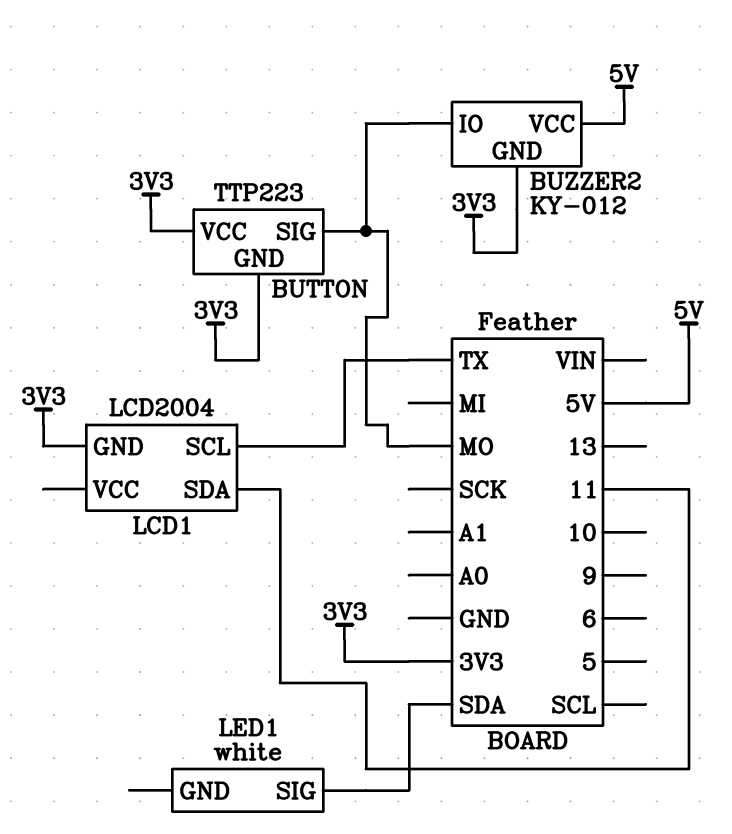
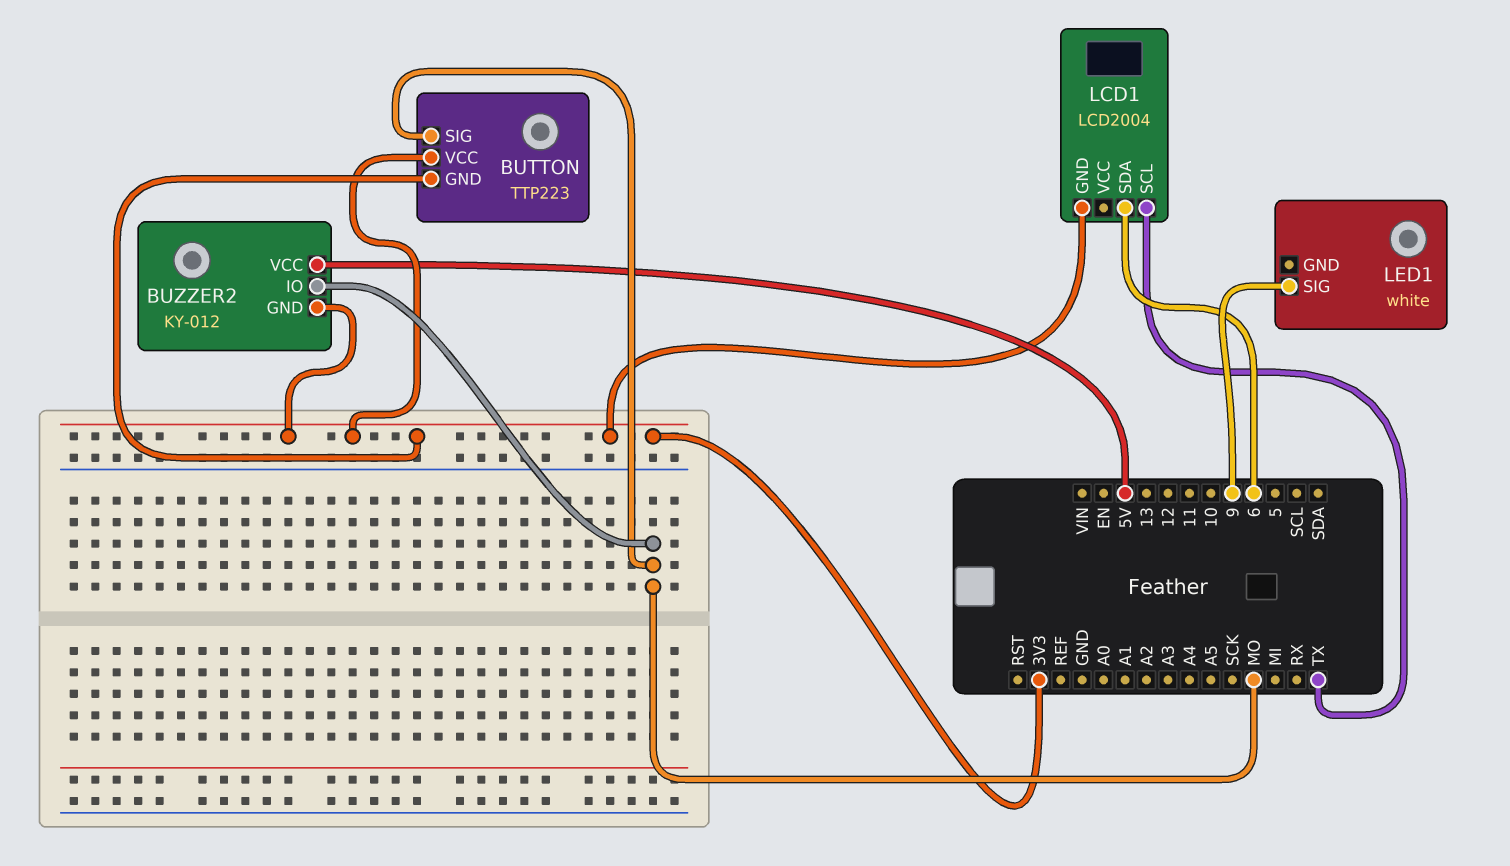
LCD1 pin SDA: 11 -> 6
LED1 pin SIG: SDA -> 9

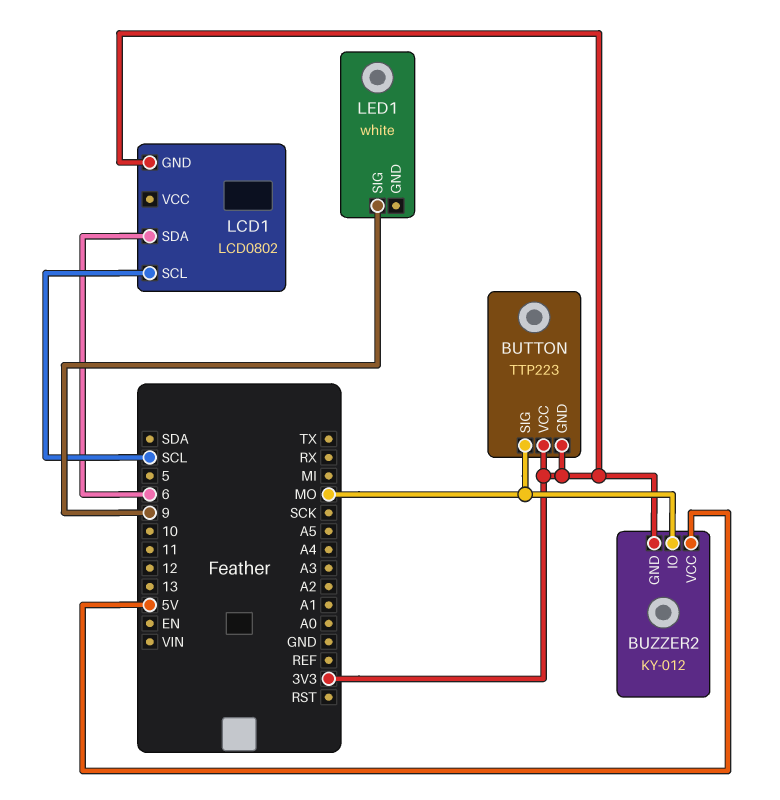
LCD1: LCD2004 -> LCD0802
LCD1 pin SCL: TX -> SCL

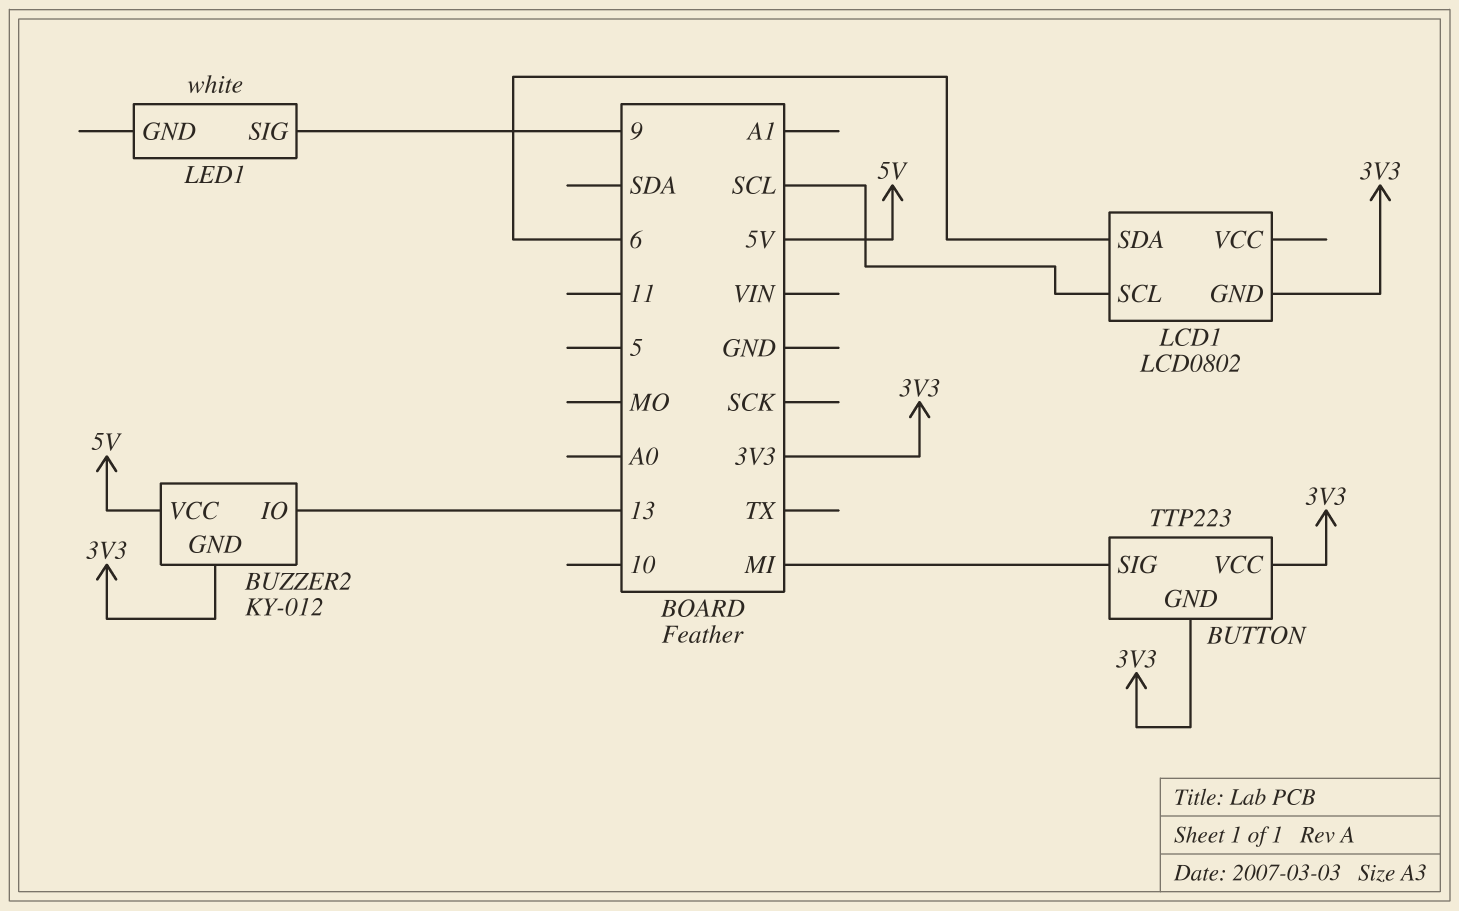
BUTTON pin SIG: MO -> MI
BUZZER2 pin IO: MO -> 13

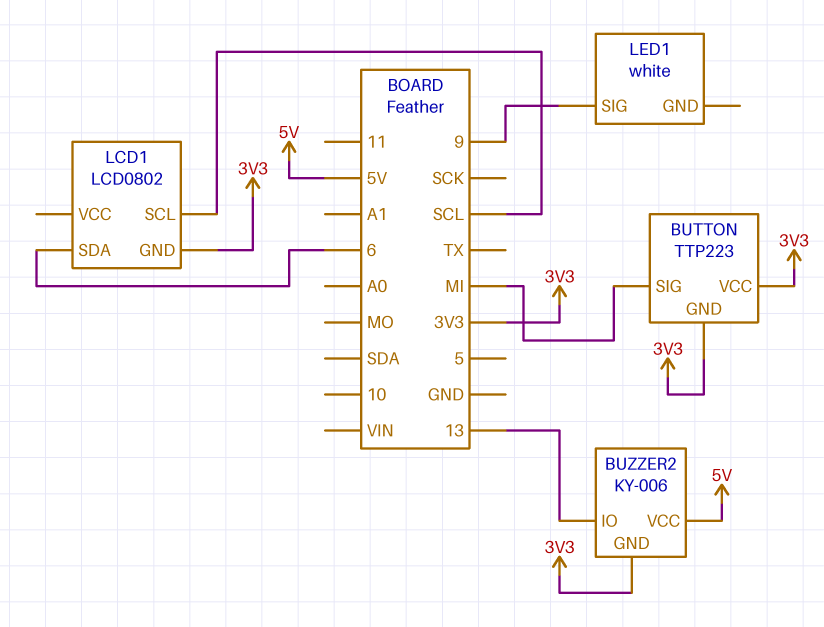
BUZZER2: KY-012 -> KY-006

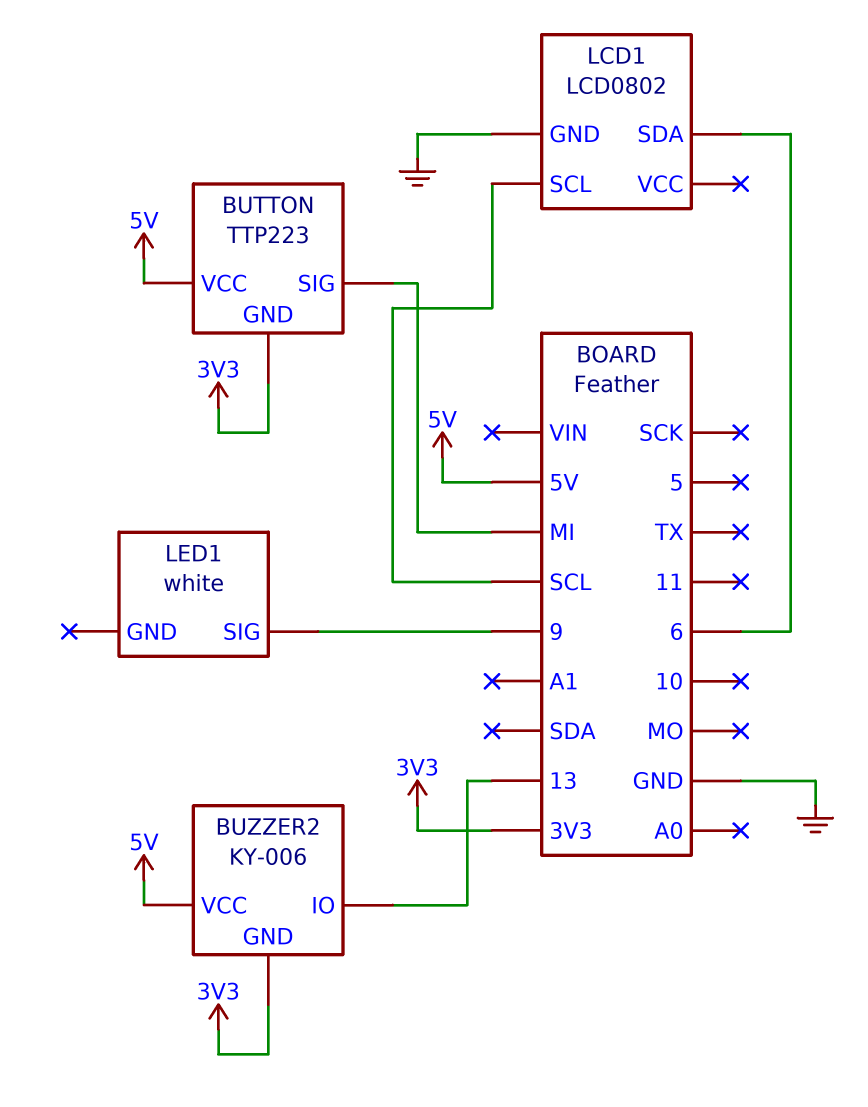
BUTTON pin VCC: 3V3 -> 5V
LCD1 pin GND: 3V3 -> GND

